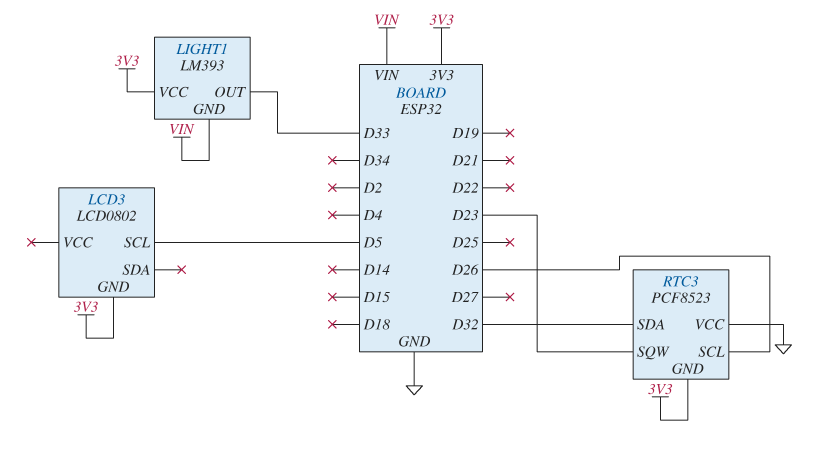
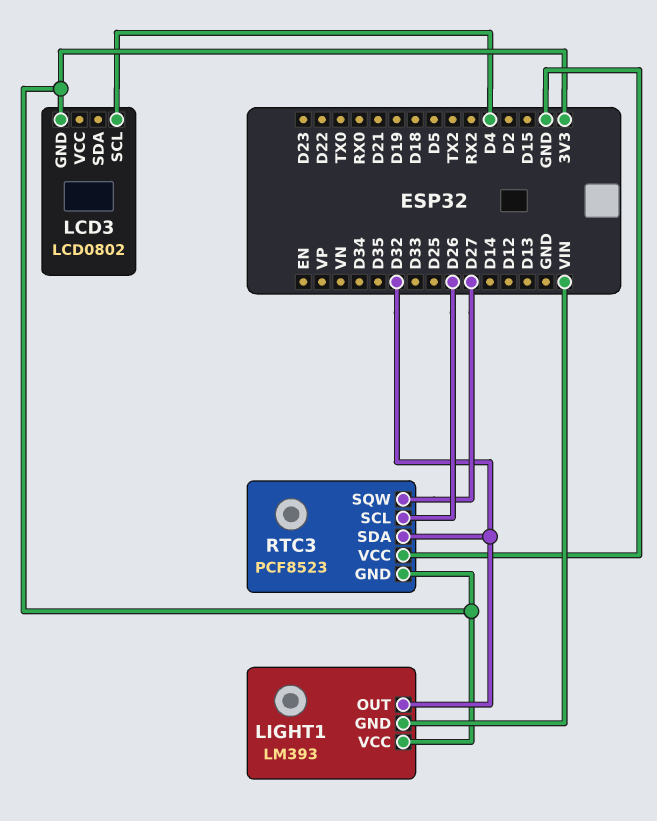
LCD3 pin SCL: D5 -> D4
LIGHT1 pin OUT: D33 -> D32
RTC3 pin SQW: D23 -> D27

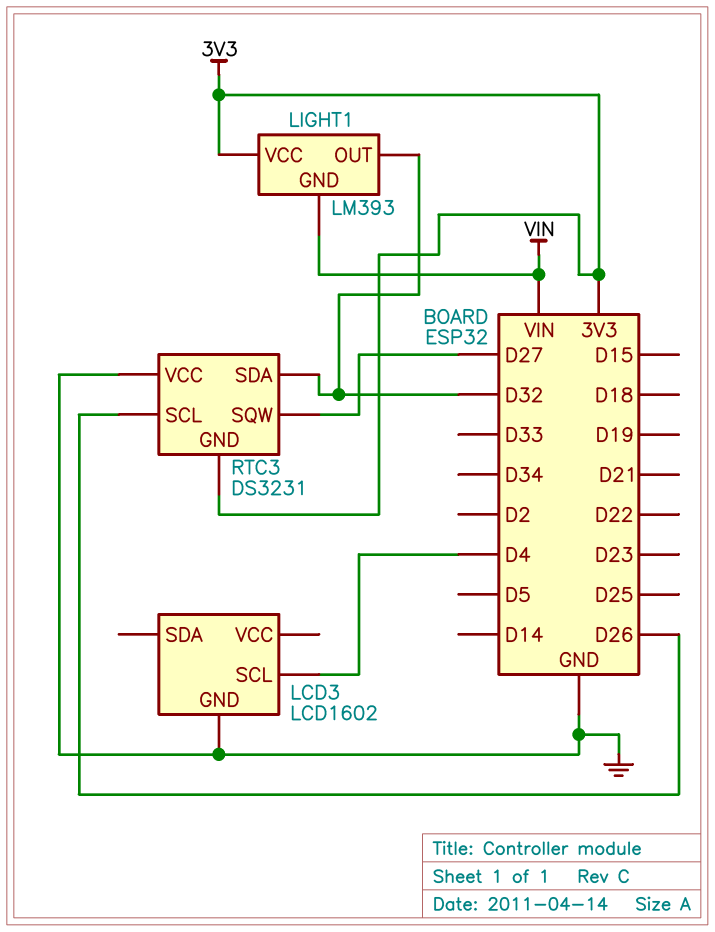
LCD3: LCD0802 -> LCD1602
LCD3 pin GND: 3V3 -> GND
RTC3: PCF8523 -> DS3231

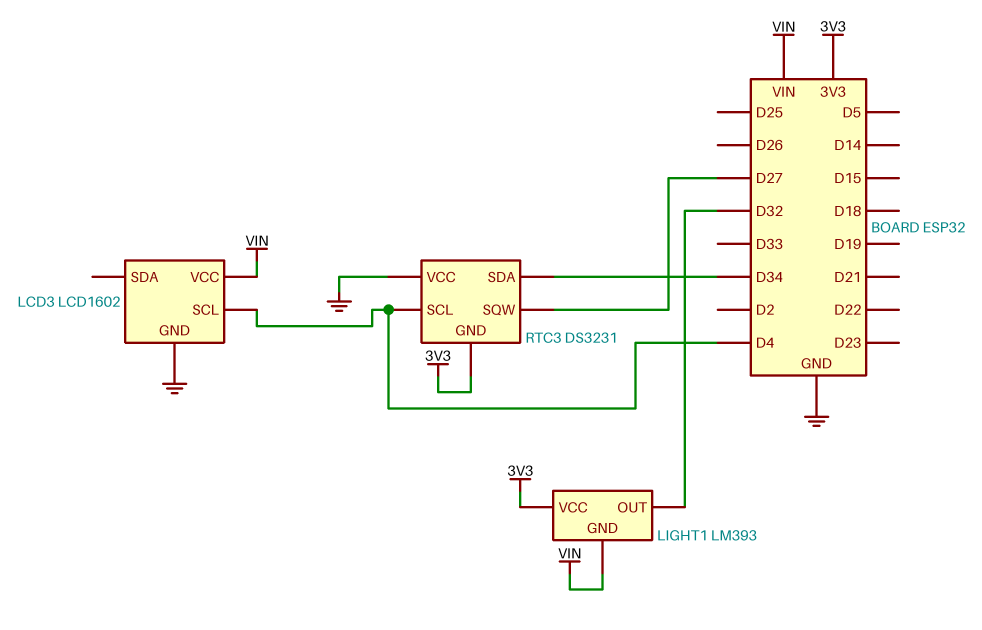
LCD3 pin VCC: none -> VIN
RTC3 pin SCL: D26 -> D4
RTC3 pin SDA: D32 -> D34

